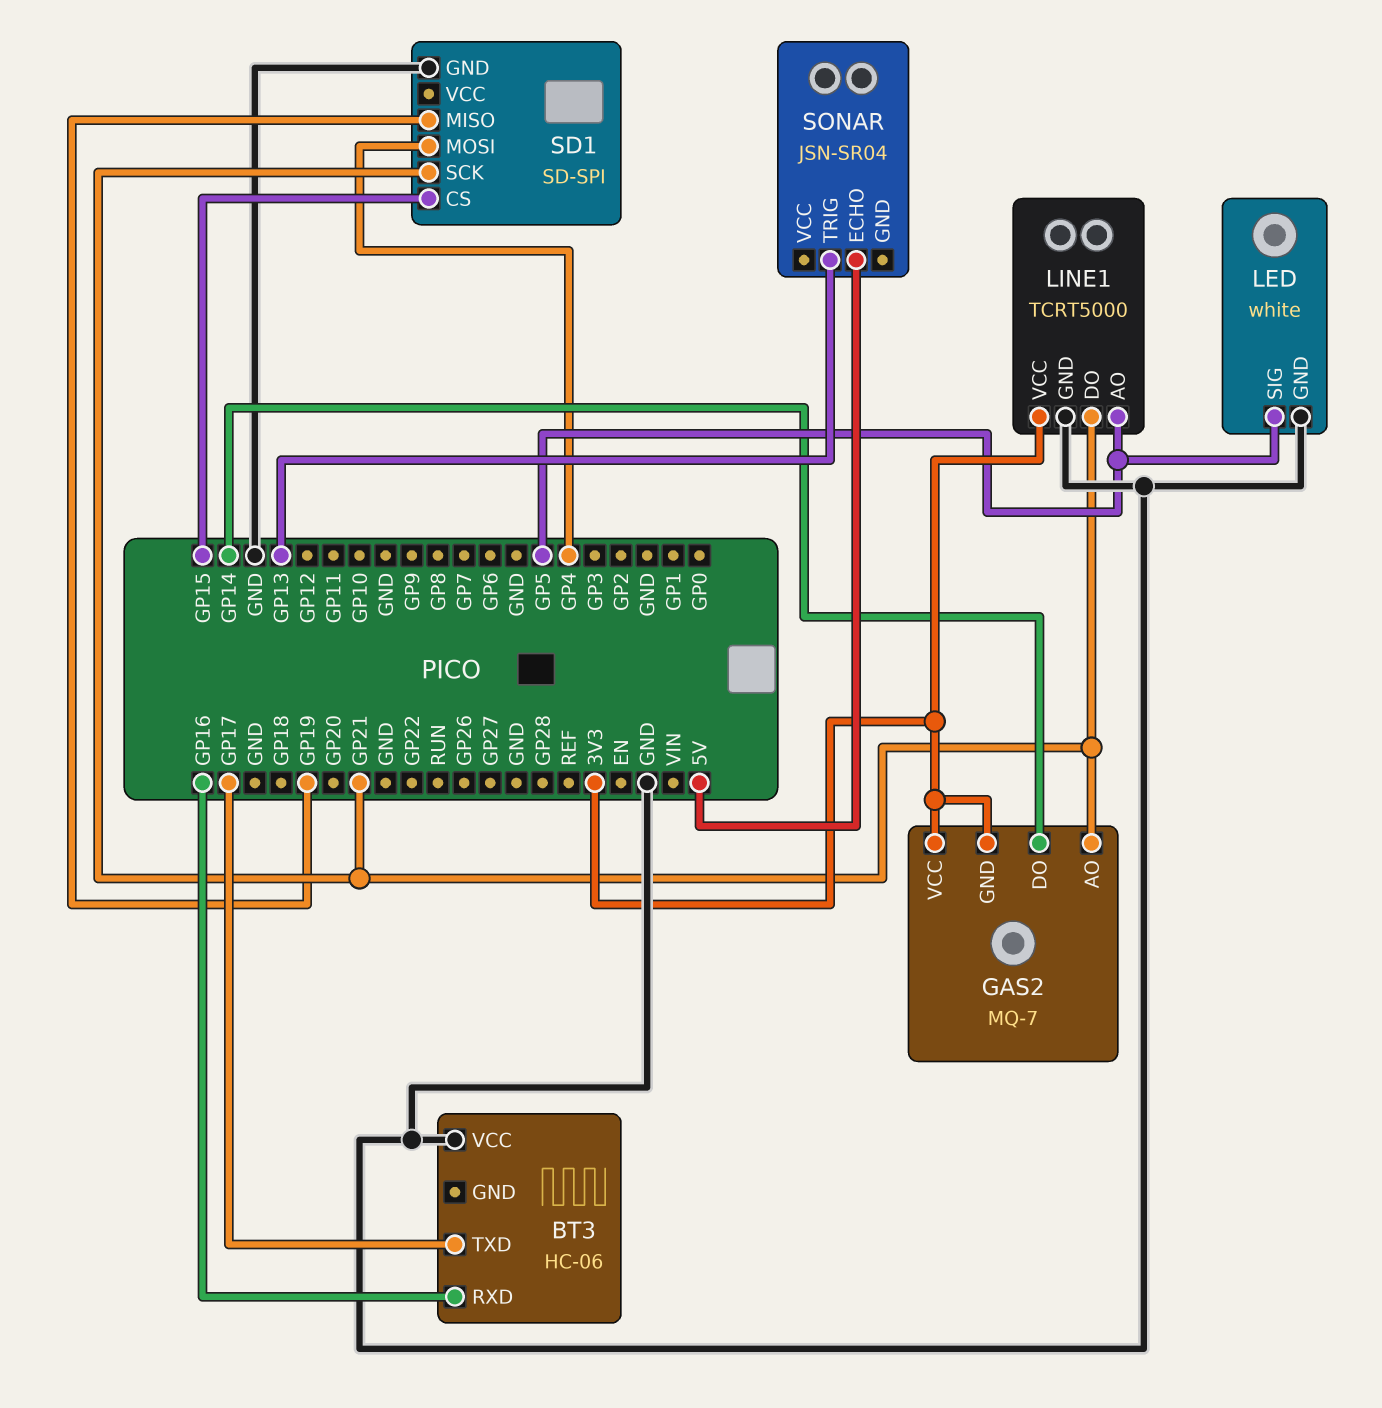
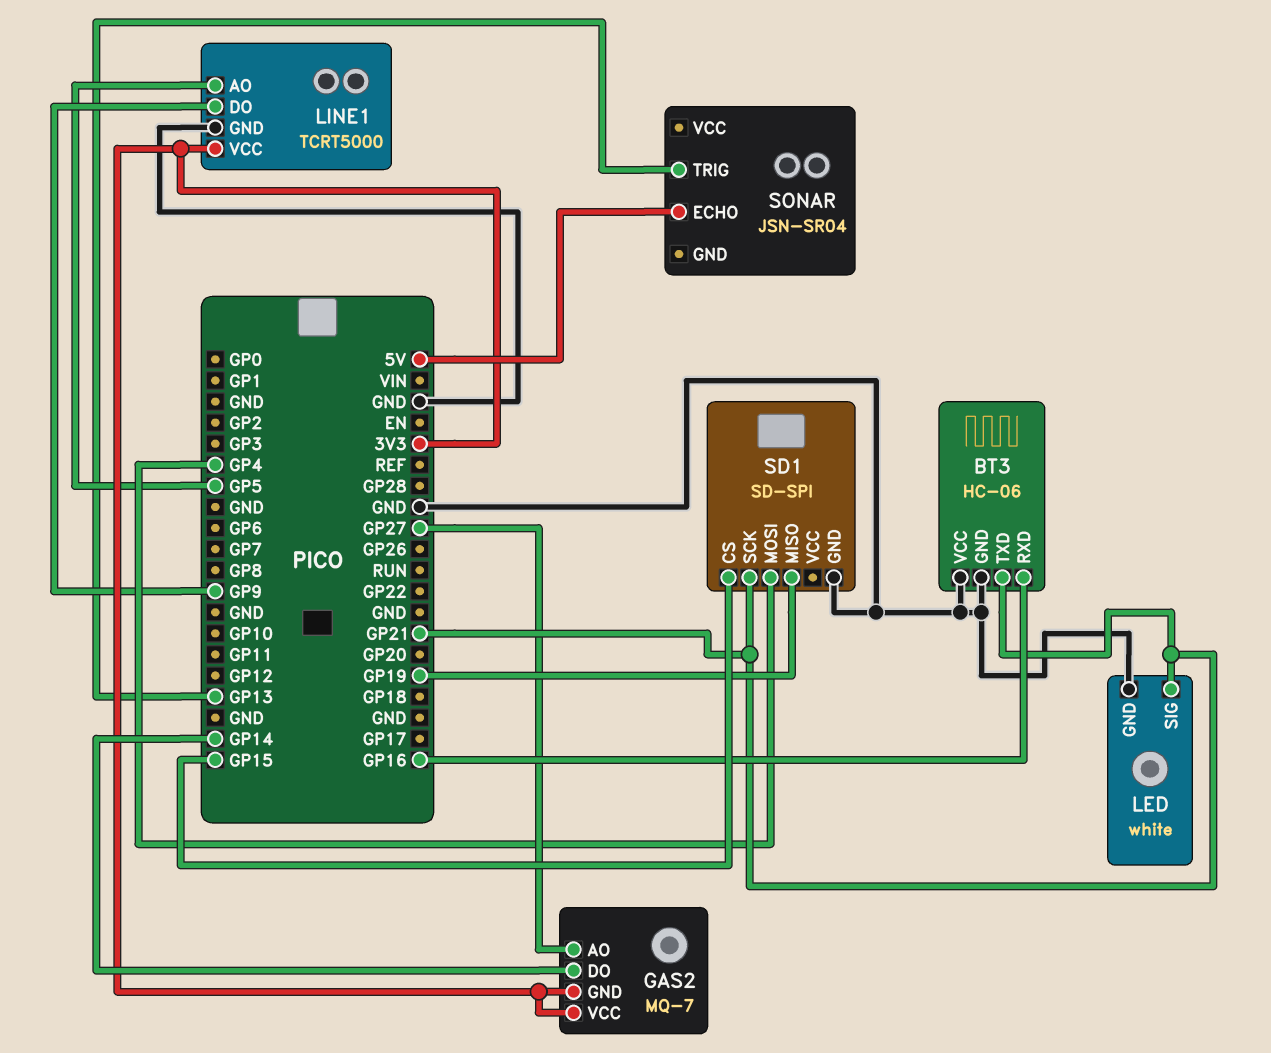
BT3 pin GND: none -> GND
BT3 pin TXD: GP17 -> GP21
GAS2 pin AO: GP21 -> GP27
LED pin SIG: GP5 -> GP21
LINE1 pin DO: GP21 -> GP9

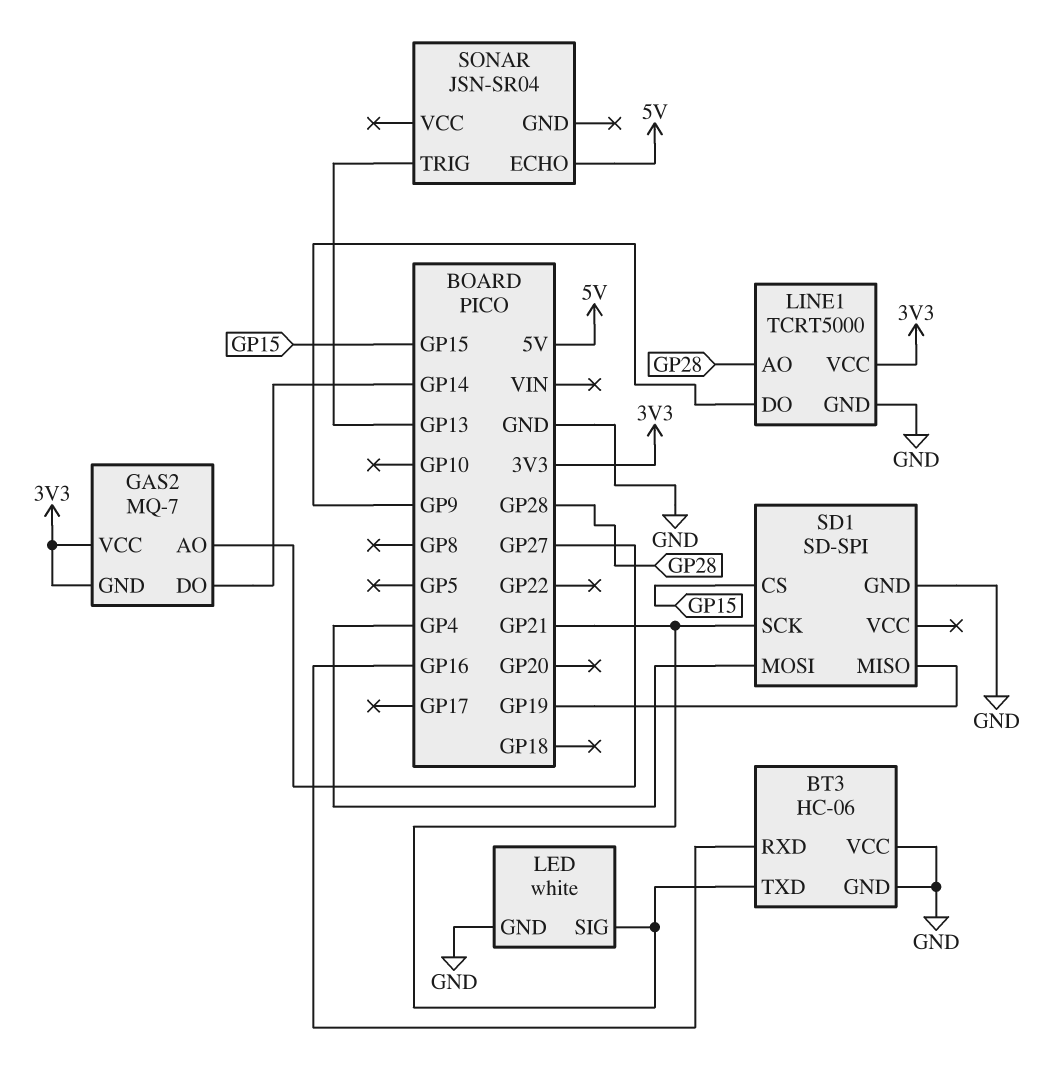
LINE1 pin AO: GP5 -> GP28

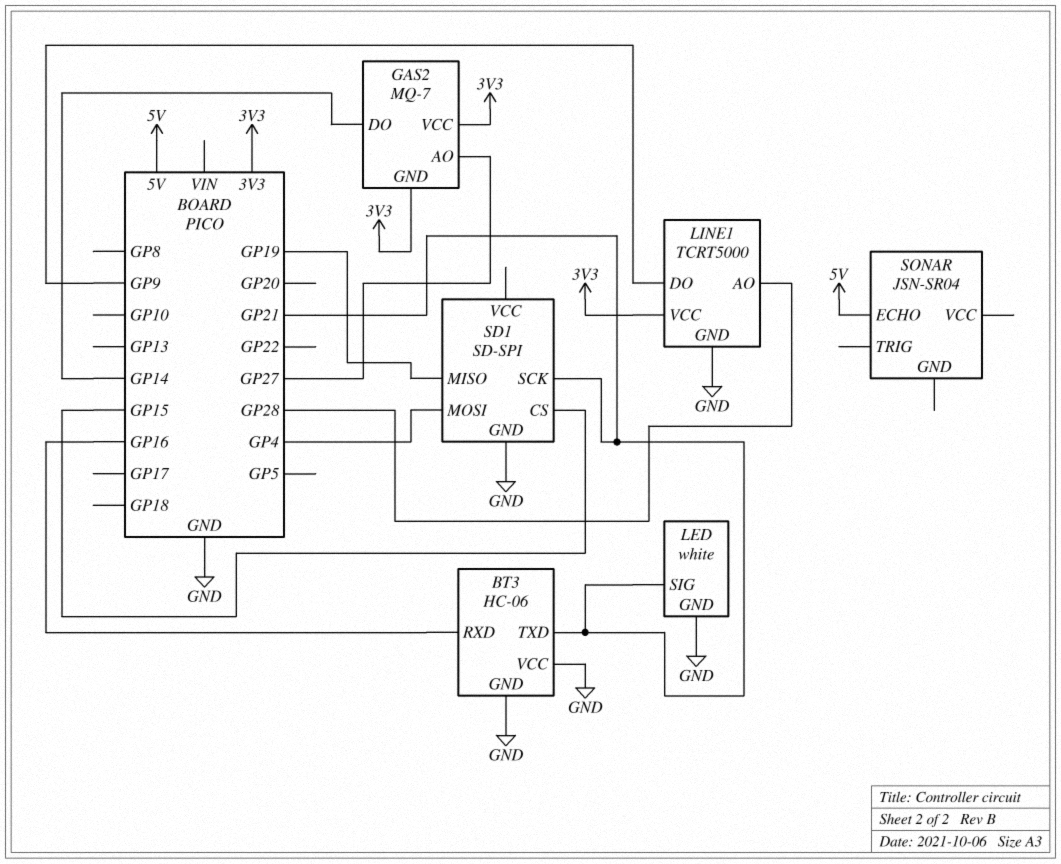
SONAR pin TRIG: GP13 -> none

